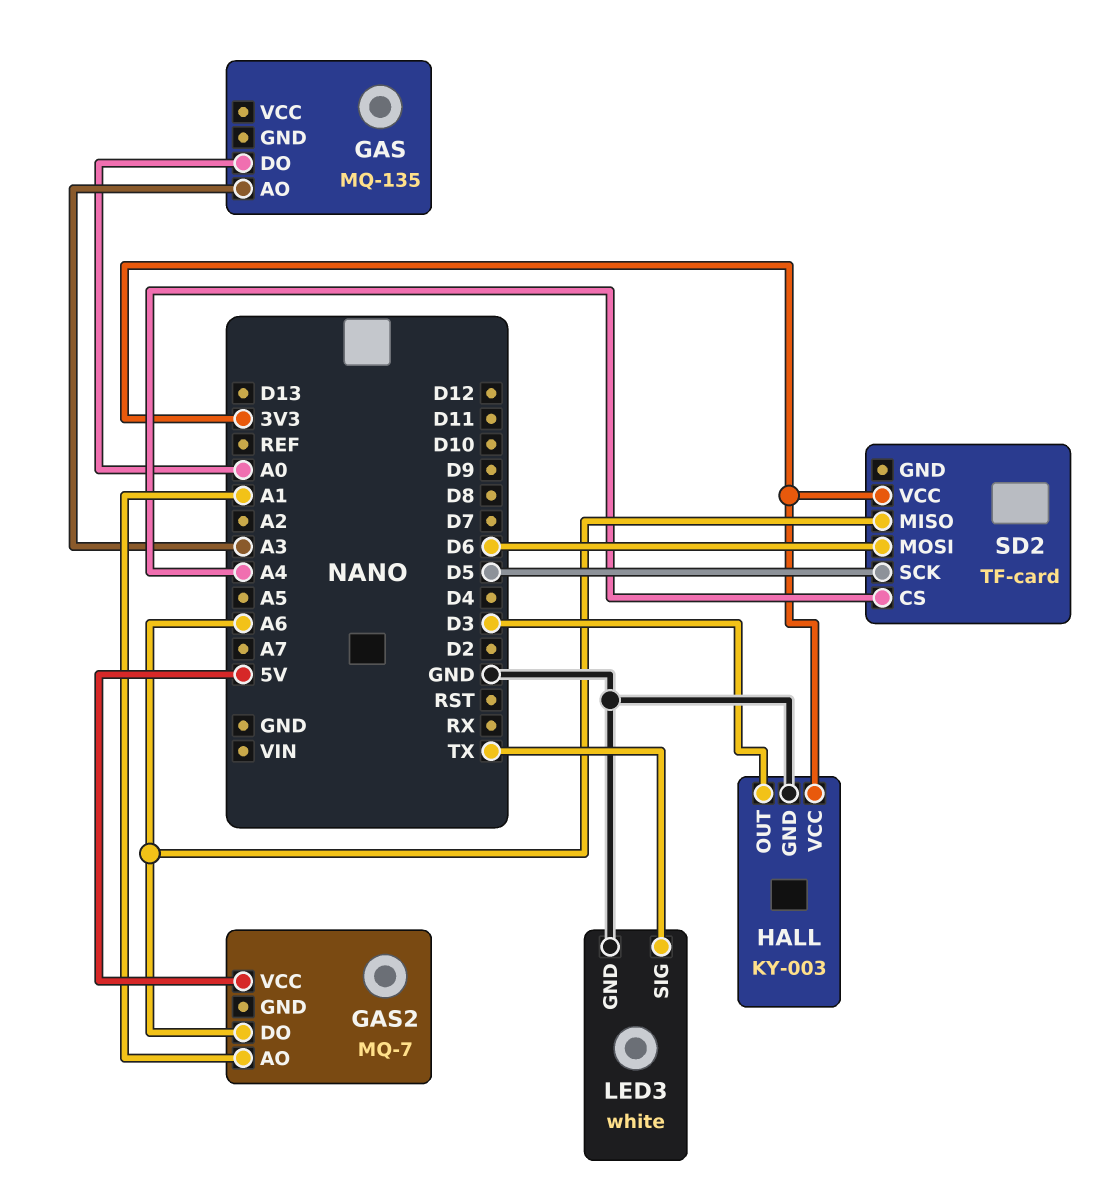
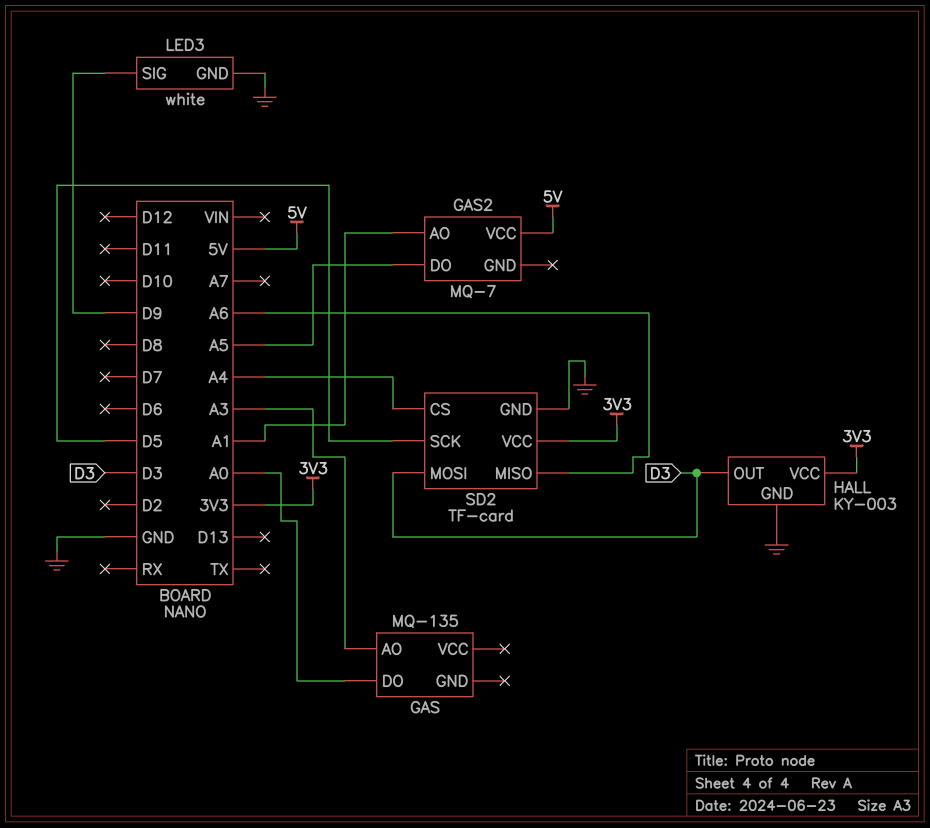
GAS2 pin DO: A6 -> A5
LED3 pin SIG: TX -> D9
SD2 pin GND: none -> GND
SD2 pin MOSI: D6 -> D3

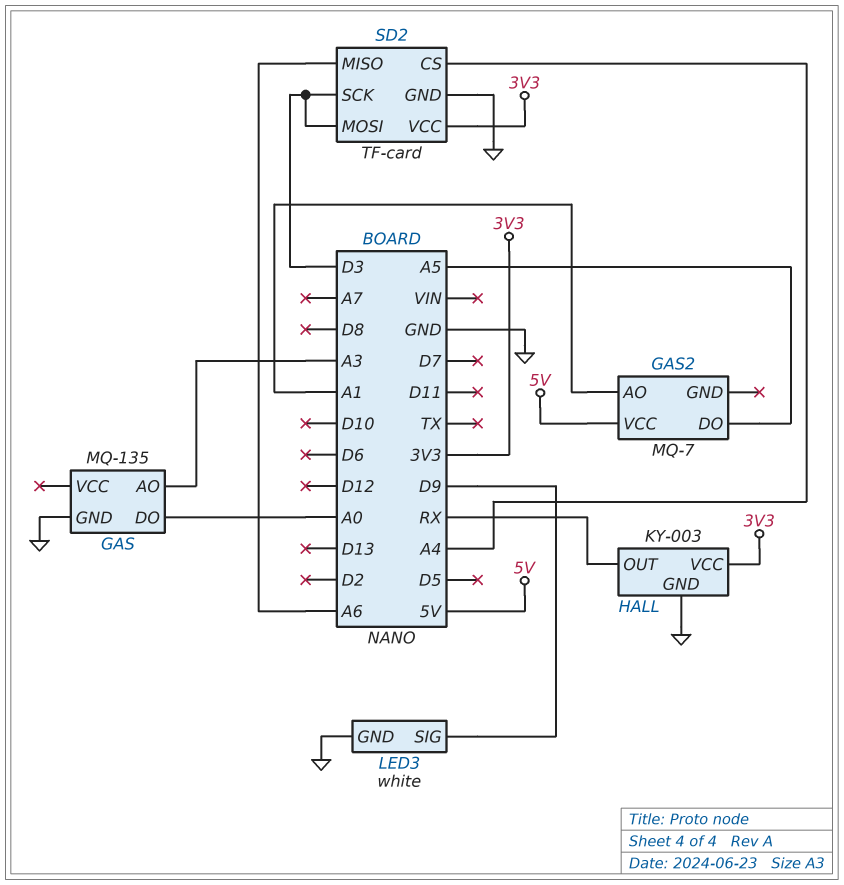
GAS pin GND: none -> GND
HALL pin OUT: D3 -> RX
SD2 pin SCK: D5 -> D3

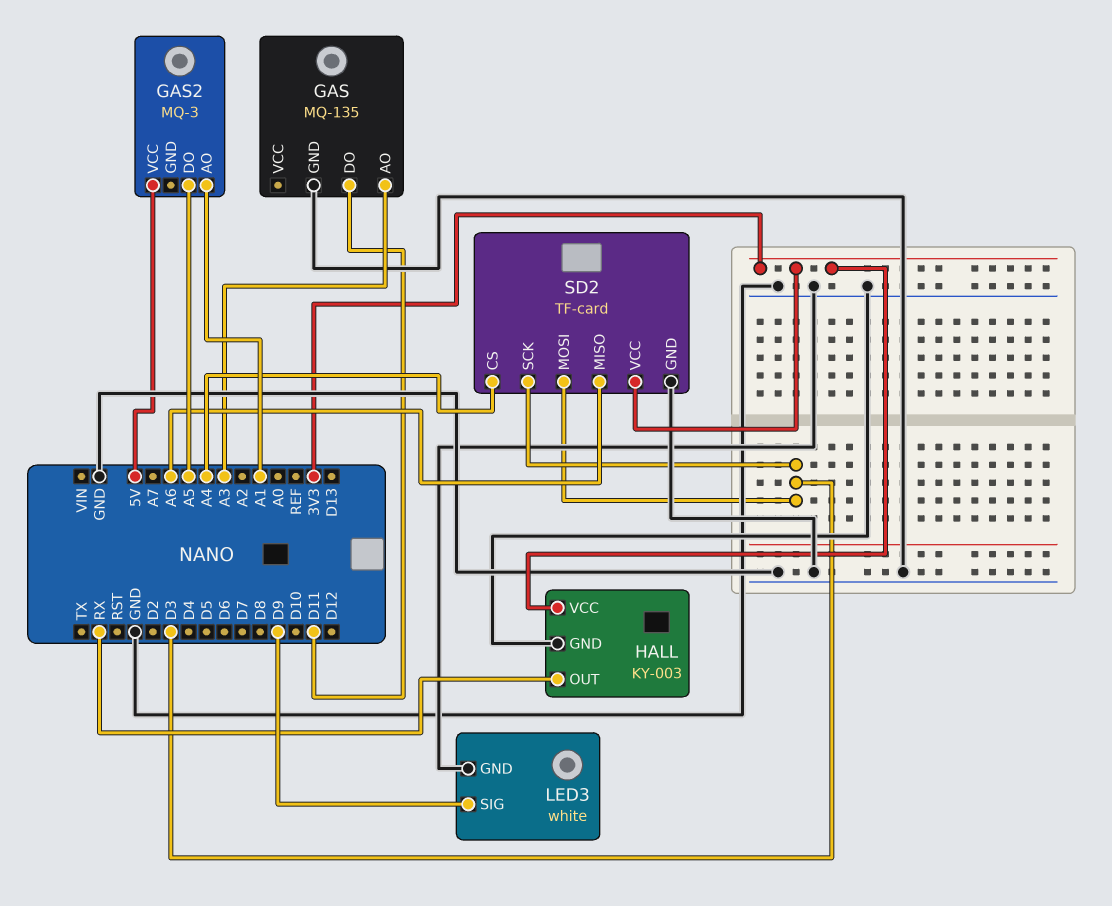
GAS pin DO: A0 -> D11
GAS2: MQ-7 -> MQ-3

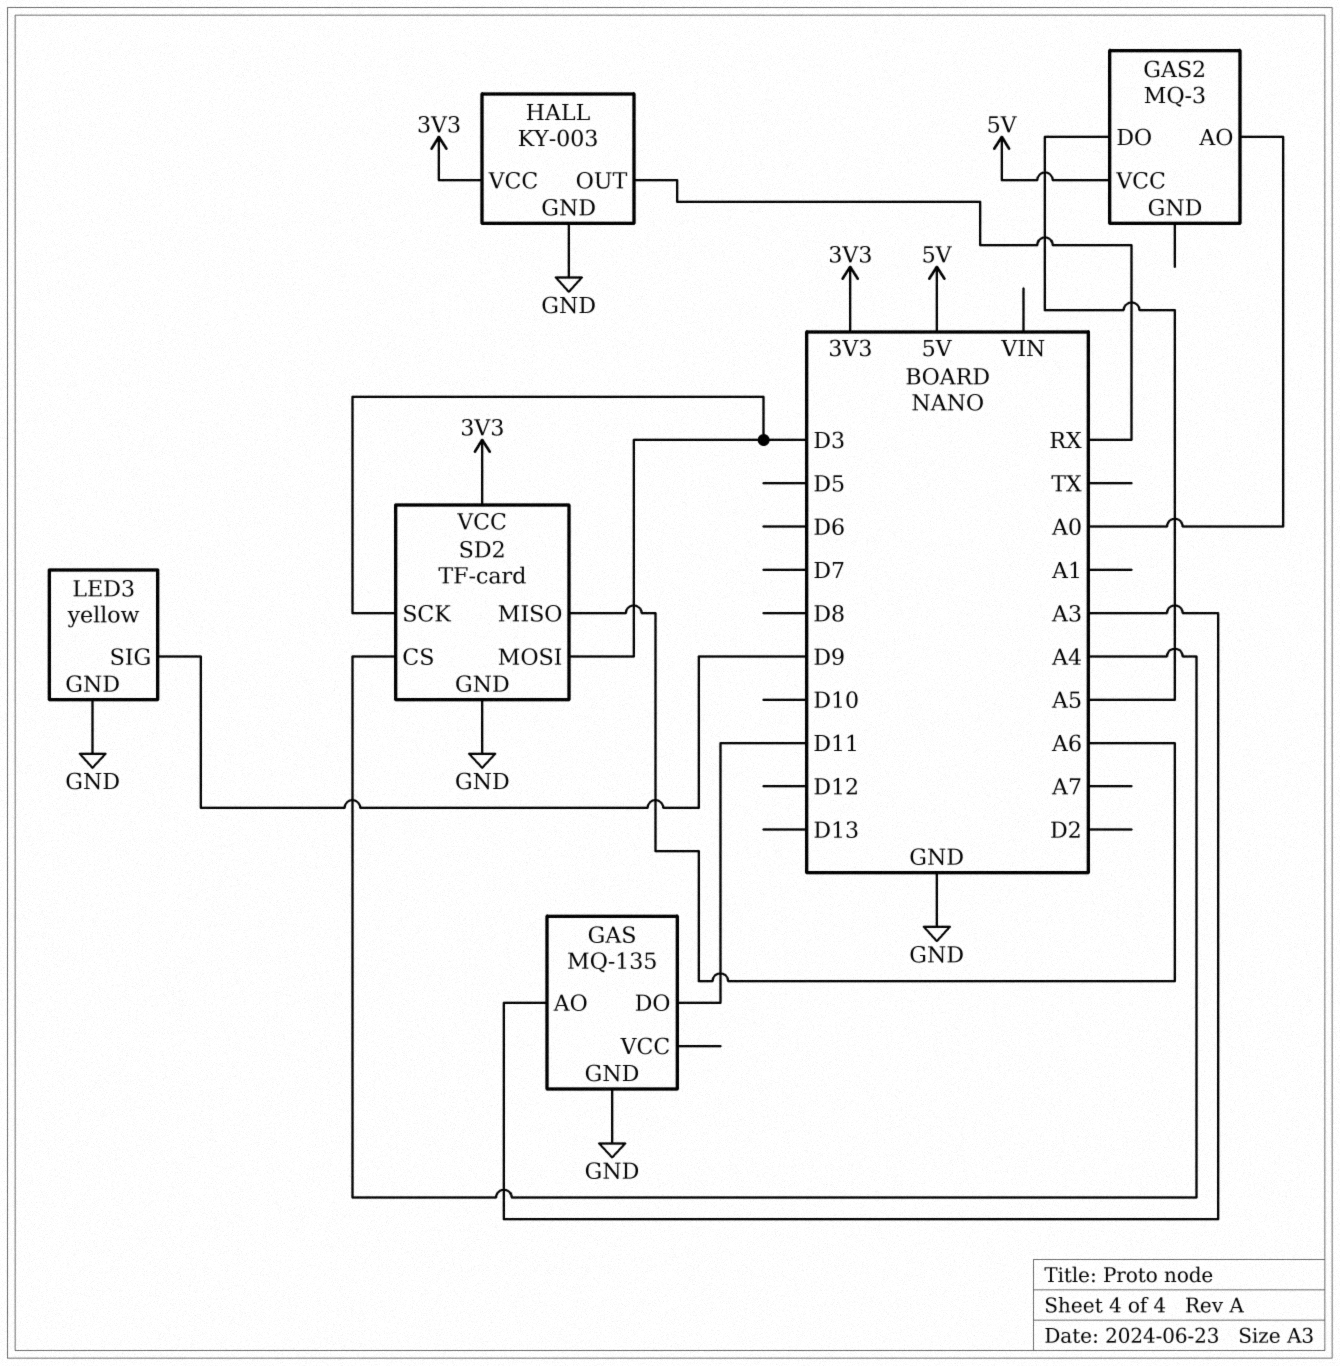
GAS2 pin AO: A1 -> A0
LED3: white -> yellow

